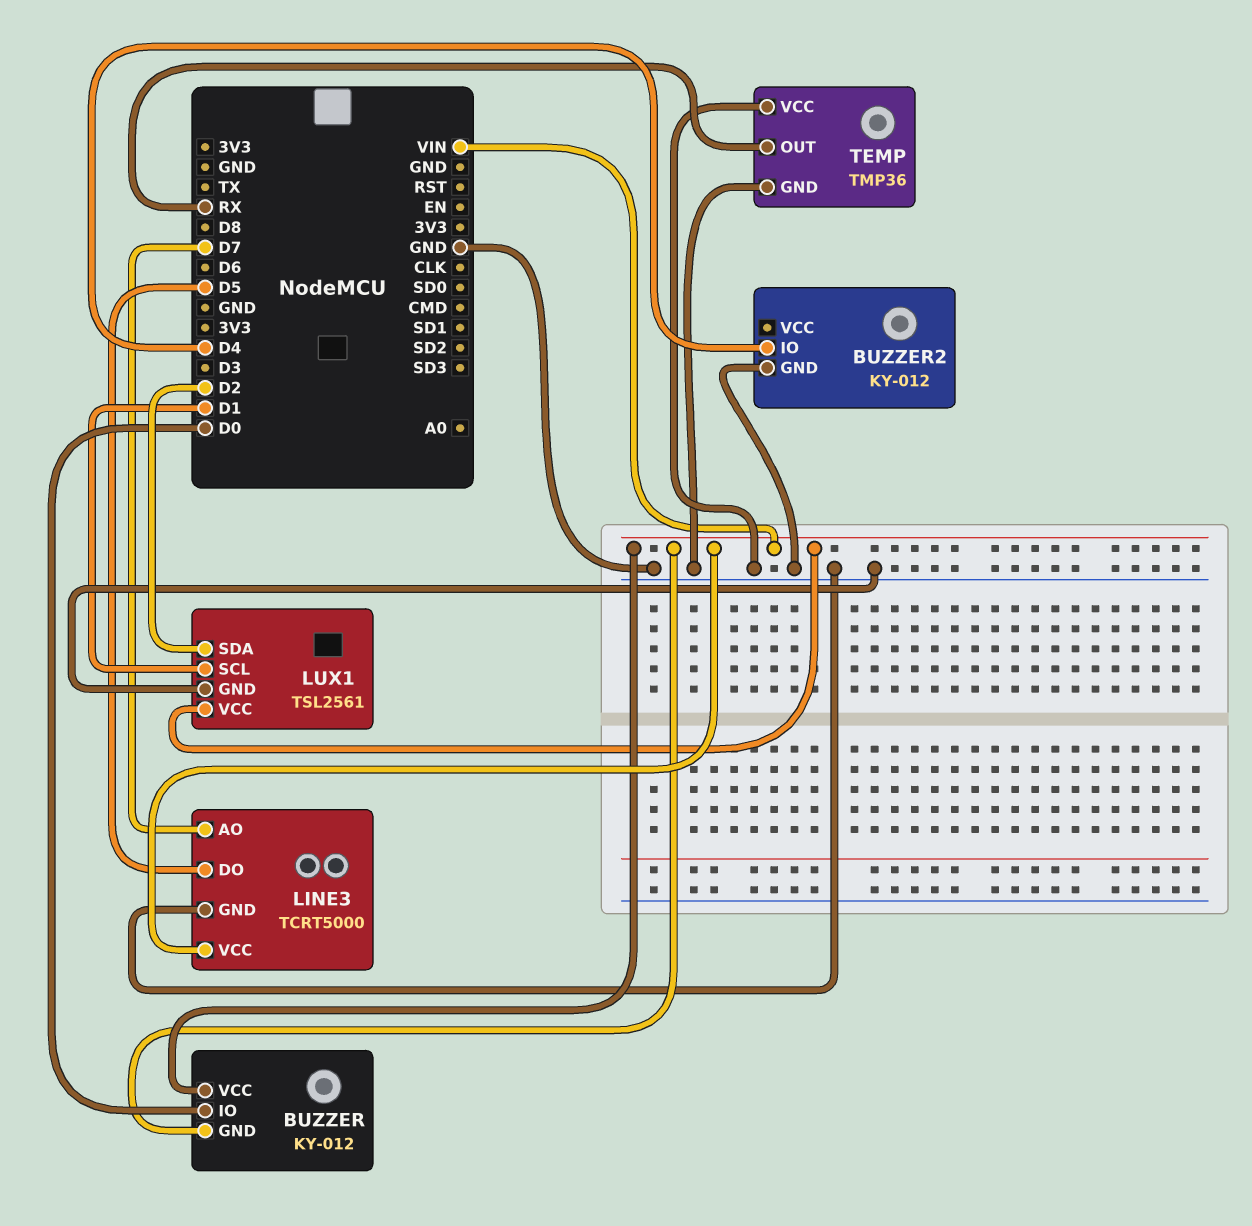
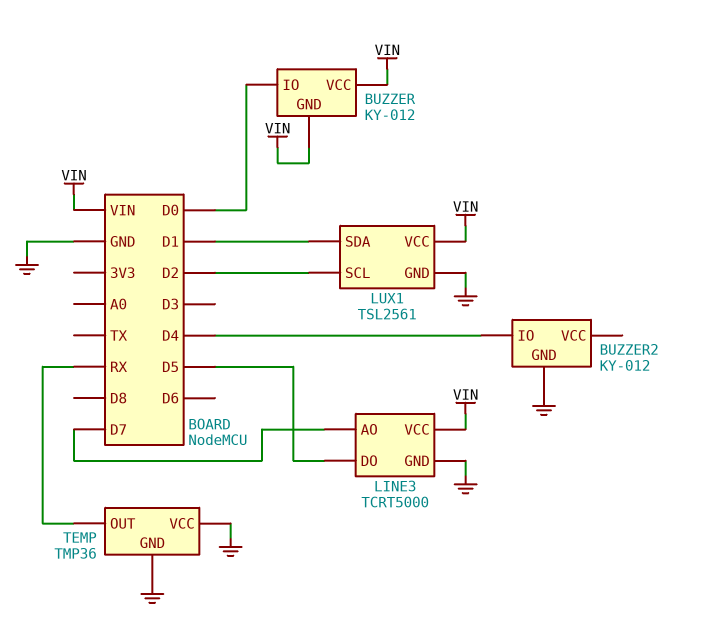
LUX1 pin SCL: D1 -> D2
LUX1 pin SDA: D2 -> D1

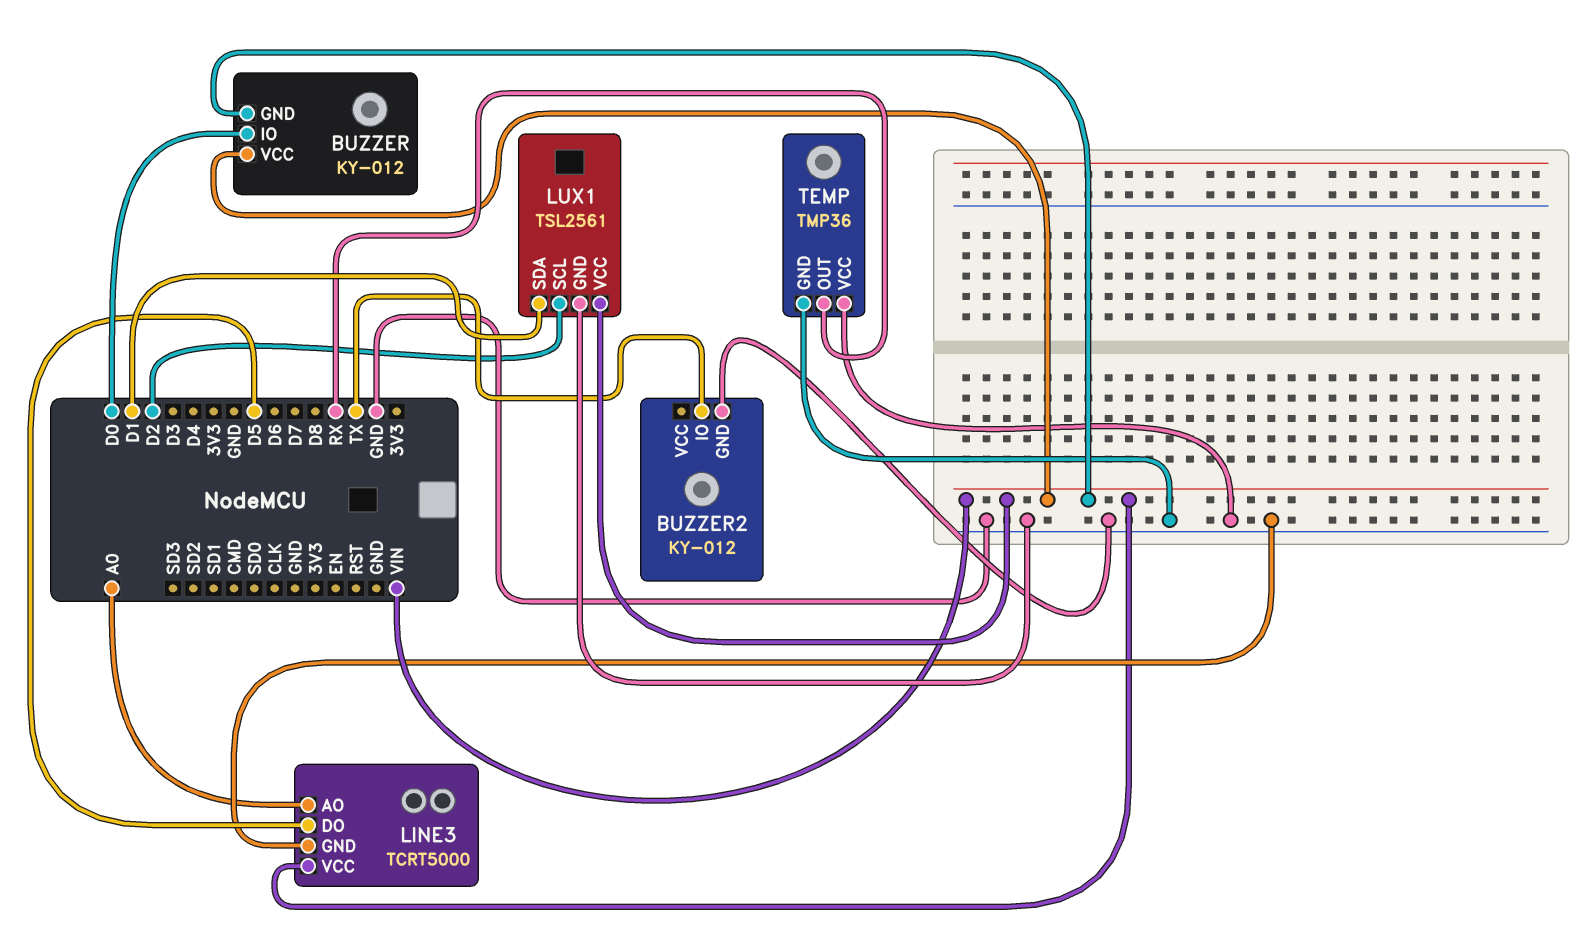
BUZZER2 pin IO: D4 -> TX
LINE3 pin AO: D7 -> A0

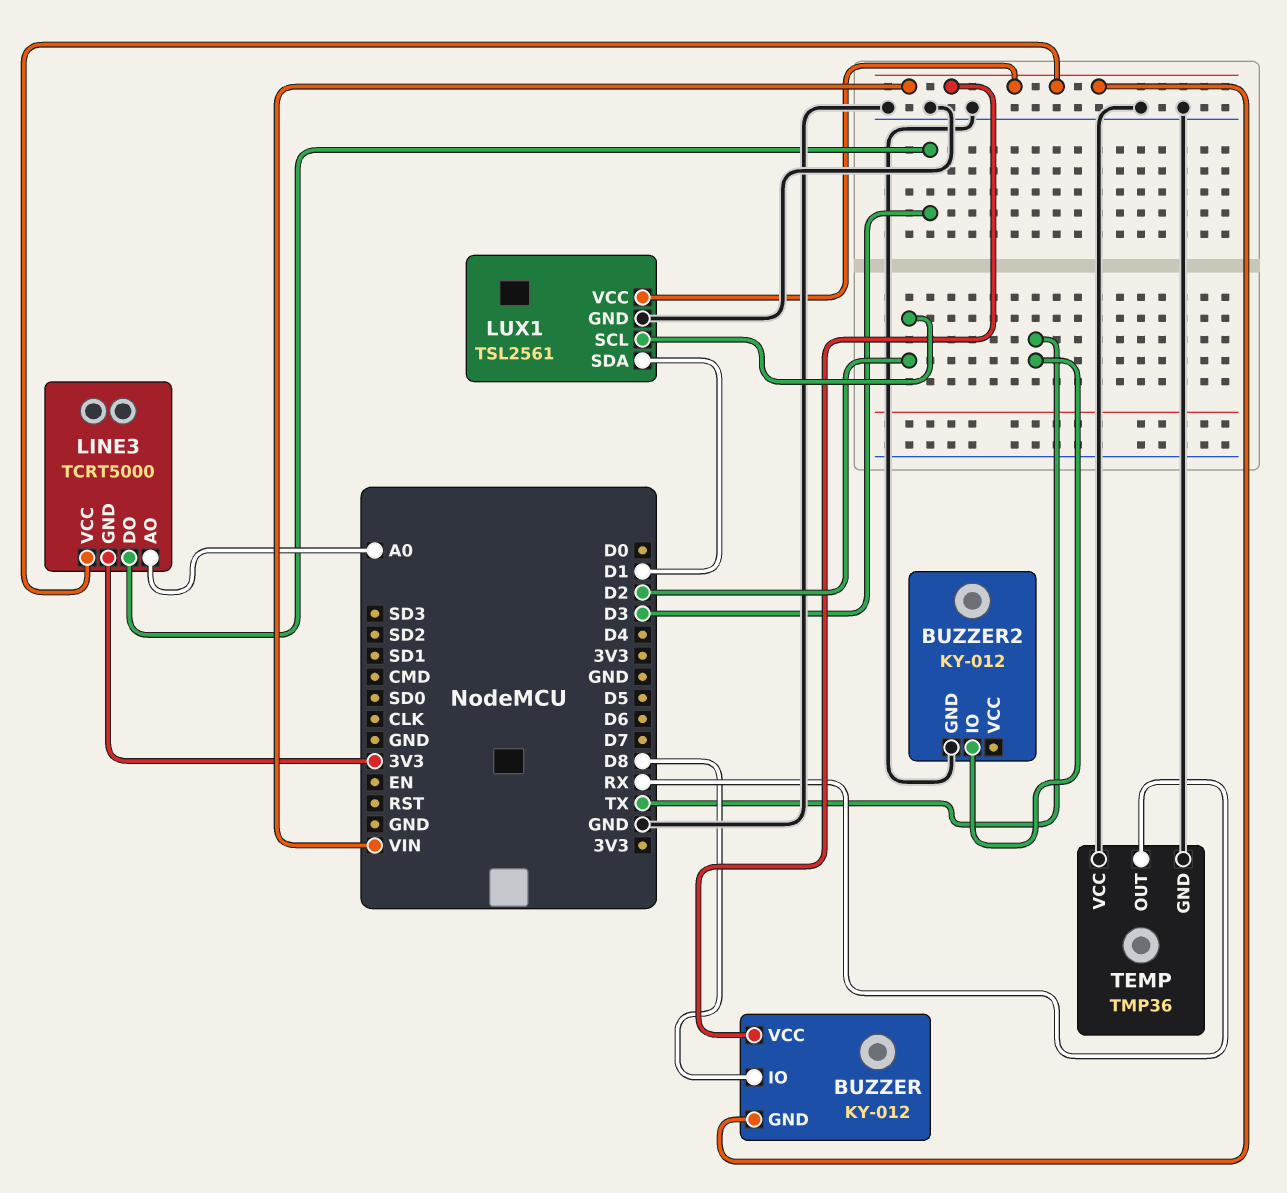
BUZZER pin IO: D0 -> D8
LINE3 pin DO: D5 -> D3
LINE3 pin GND: GND -> 3V3

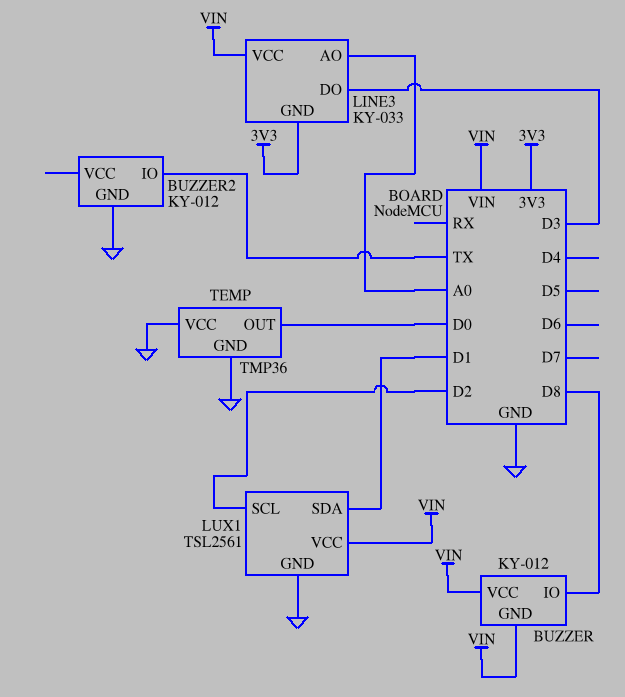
LINE3: TCRT5000 -> KY-033
TEMP pin OUT: RX -> D0

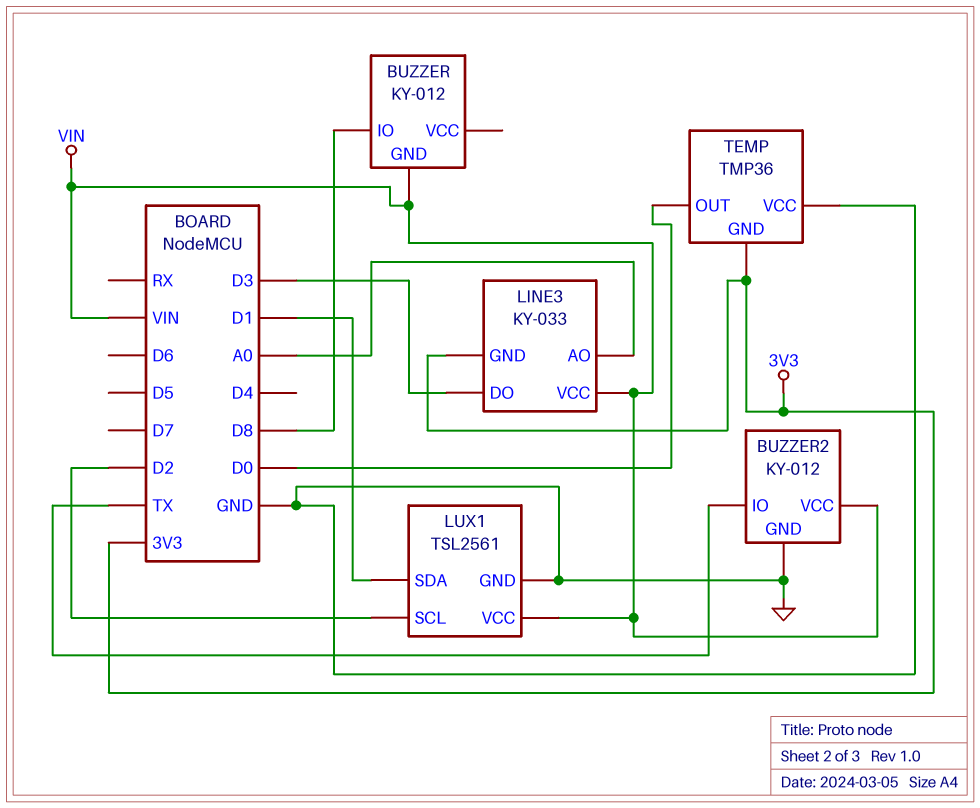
BUZZER pin VCC: VIN -> none
BUZZER2 pin VCC: none -> VIN
TEMP pin GND: GND -> 3V3

